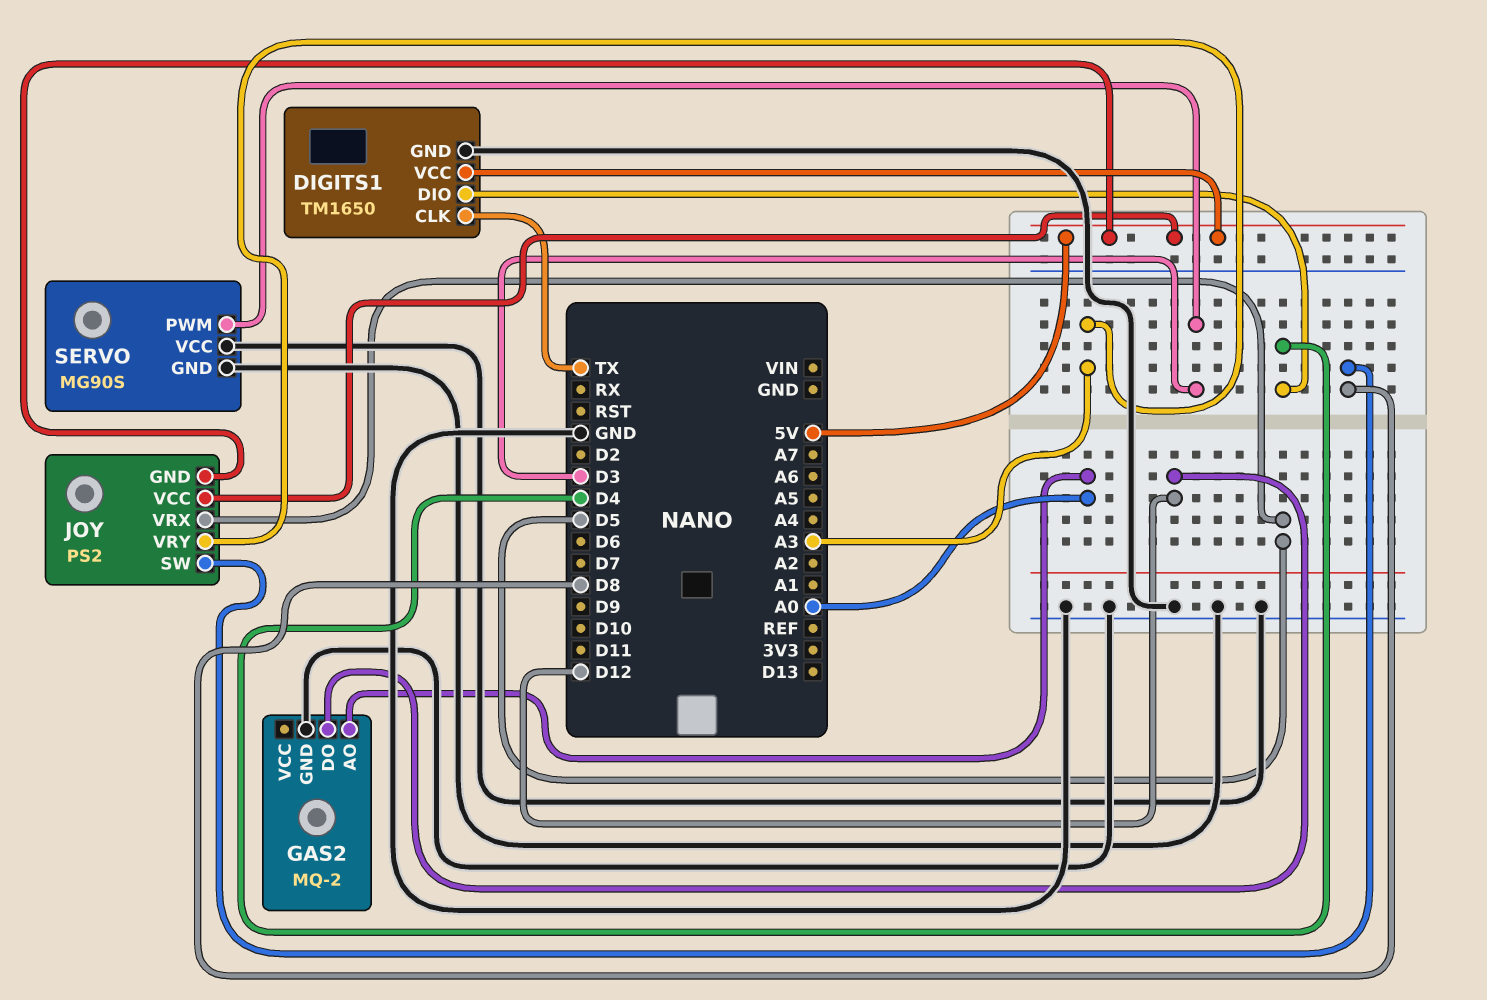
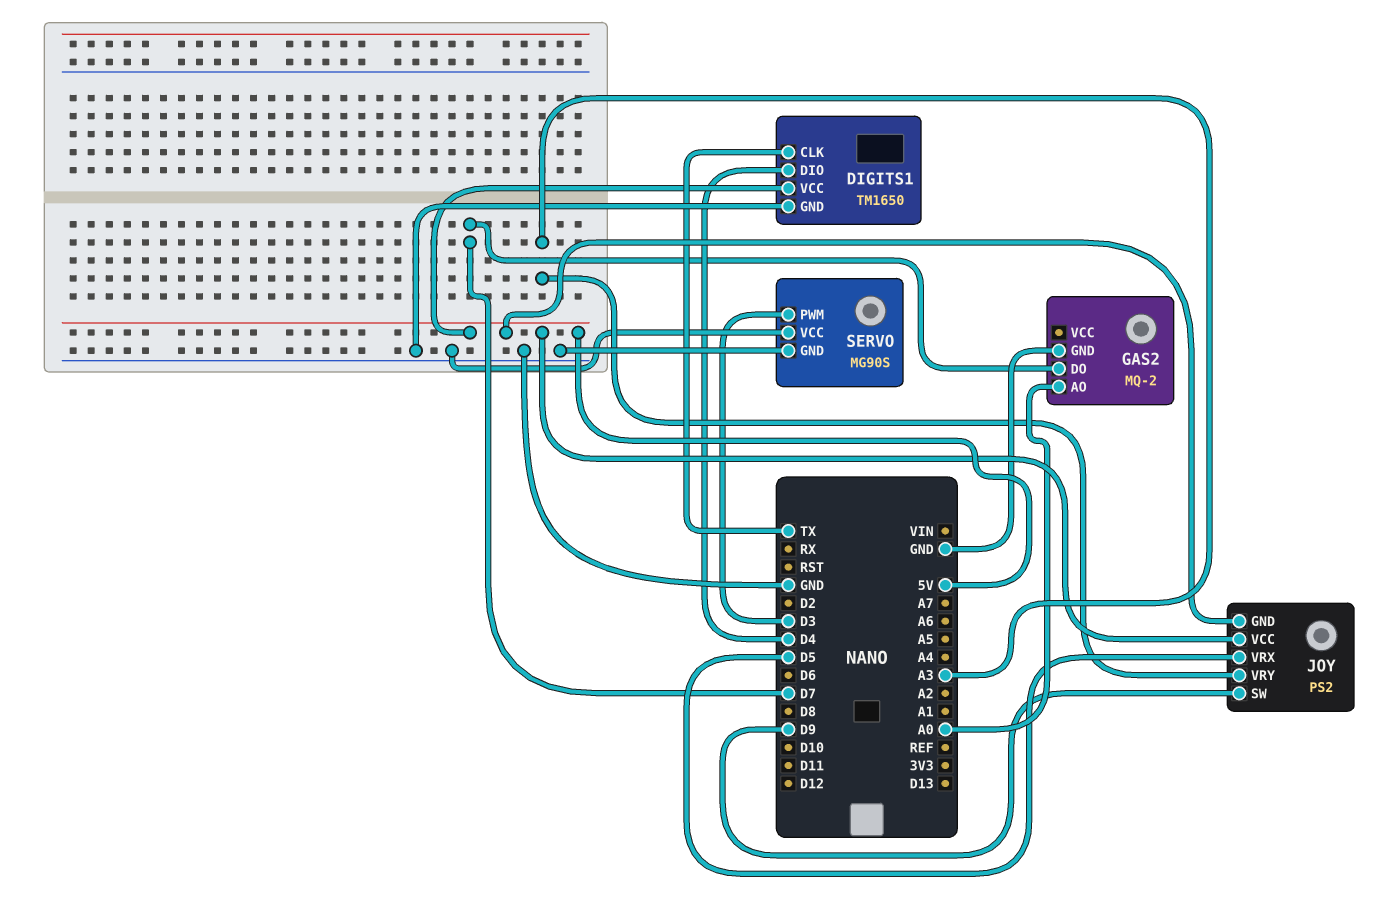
GAS2 pin DO: D12 -> D7
JOY pin SW: D8 -> D9

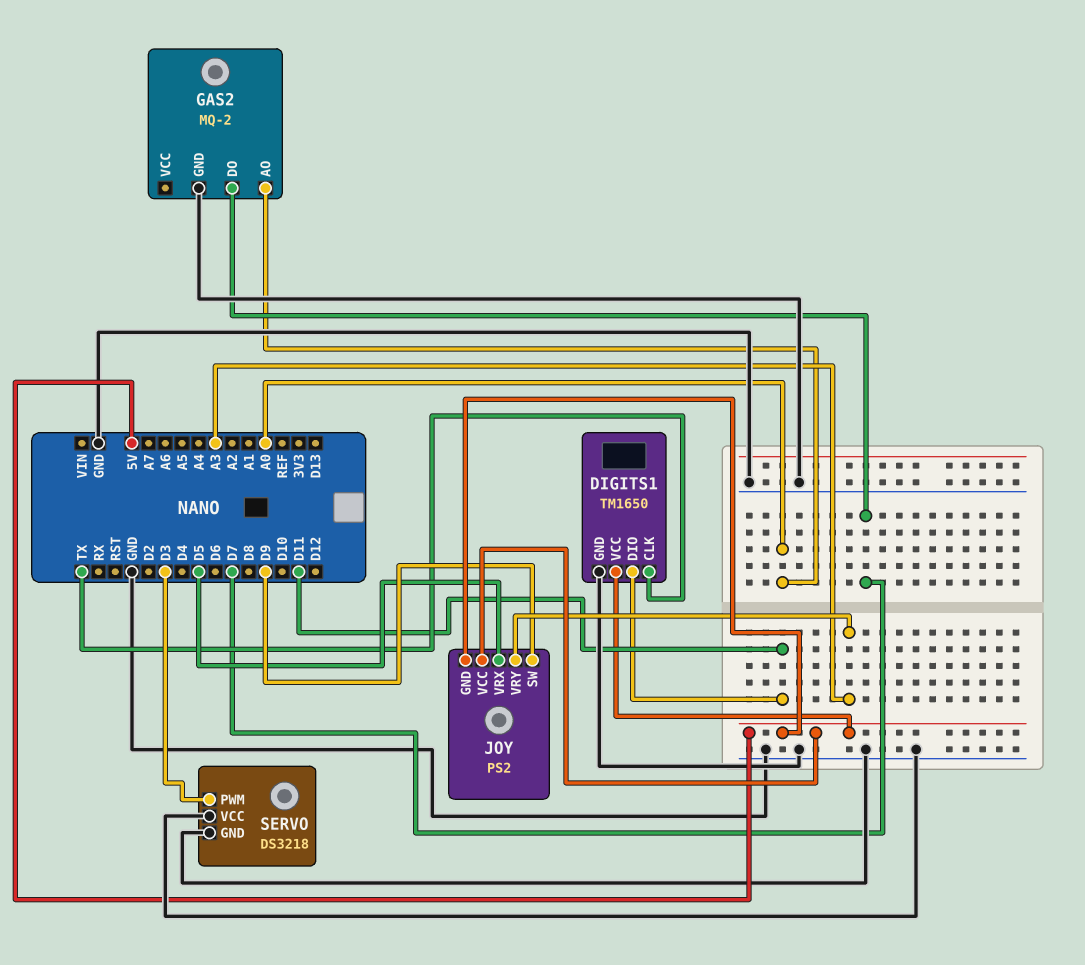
DIGITS1 pin DIO: D4 -> D11
SERVO: MG90S -> DS3218

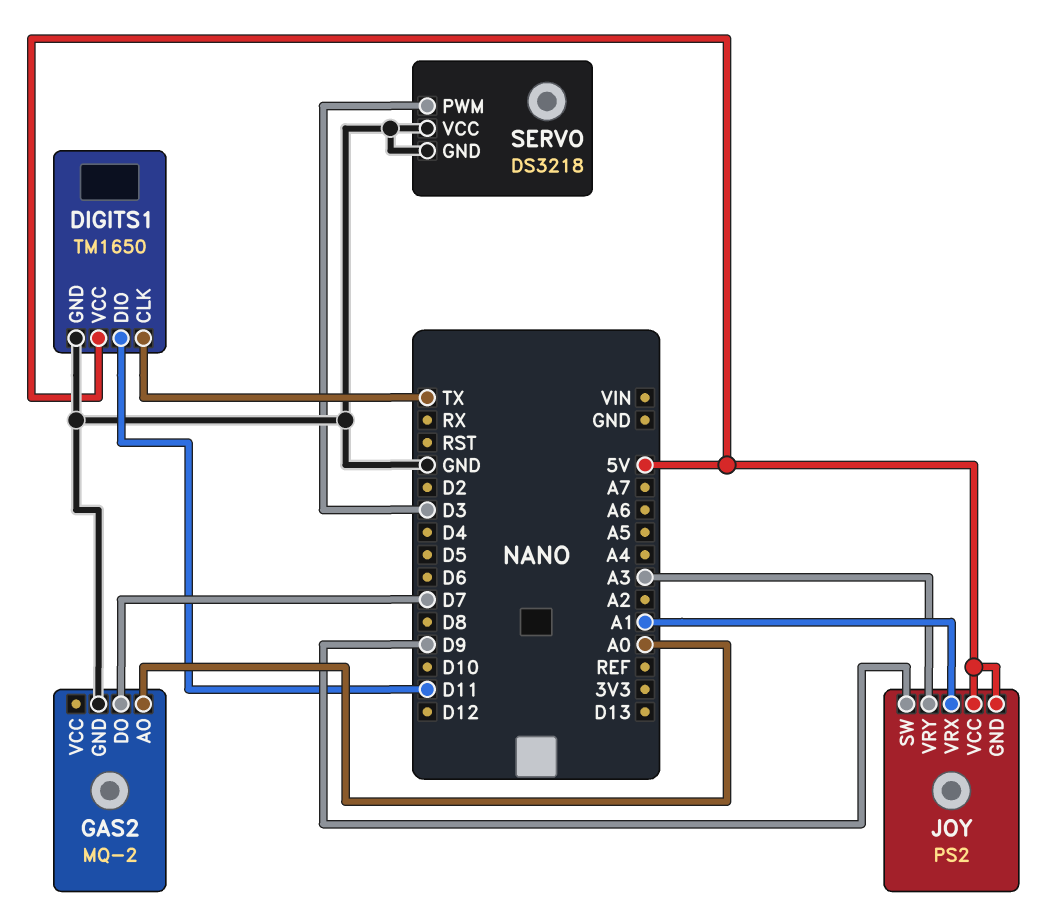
JOY pin VRX: D5 -> A1

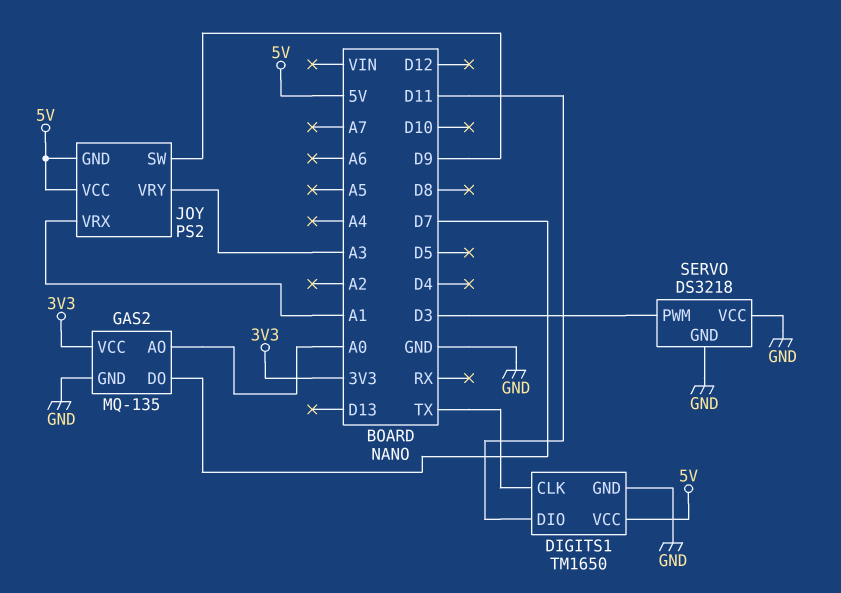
GAS2: MQ-2 -> MQ-135
GAS2 pin VCC: none -> 3V3

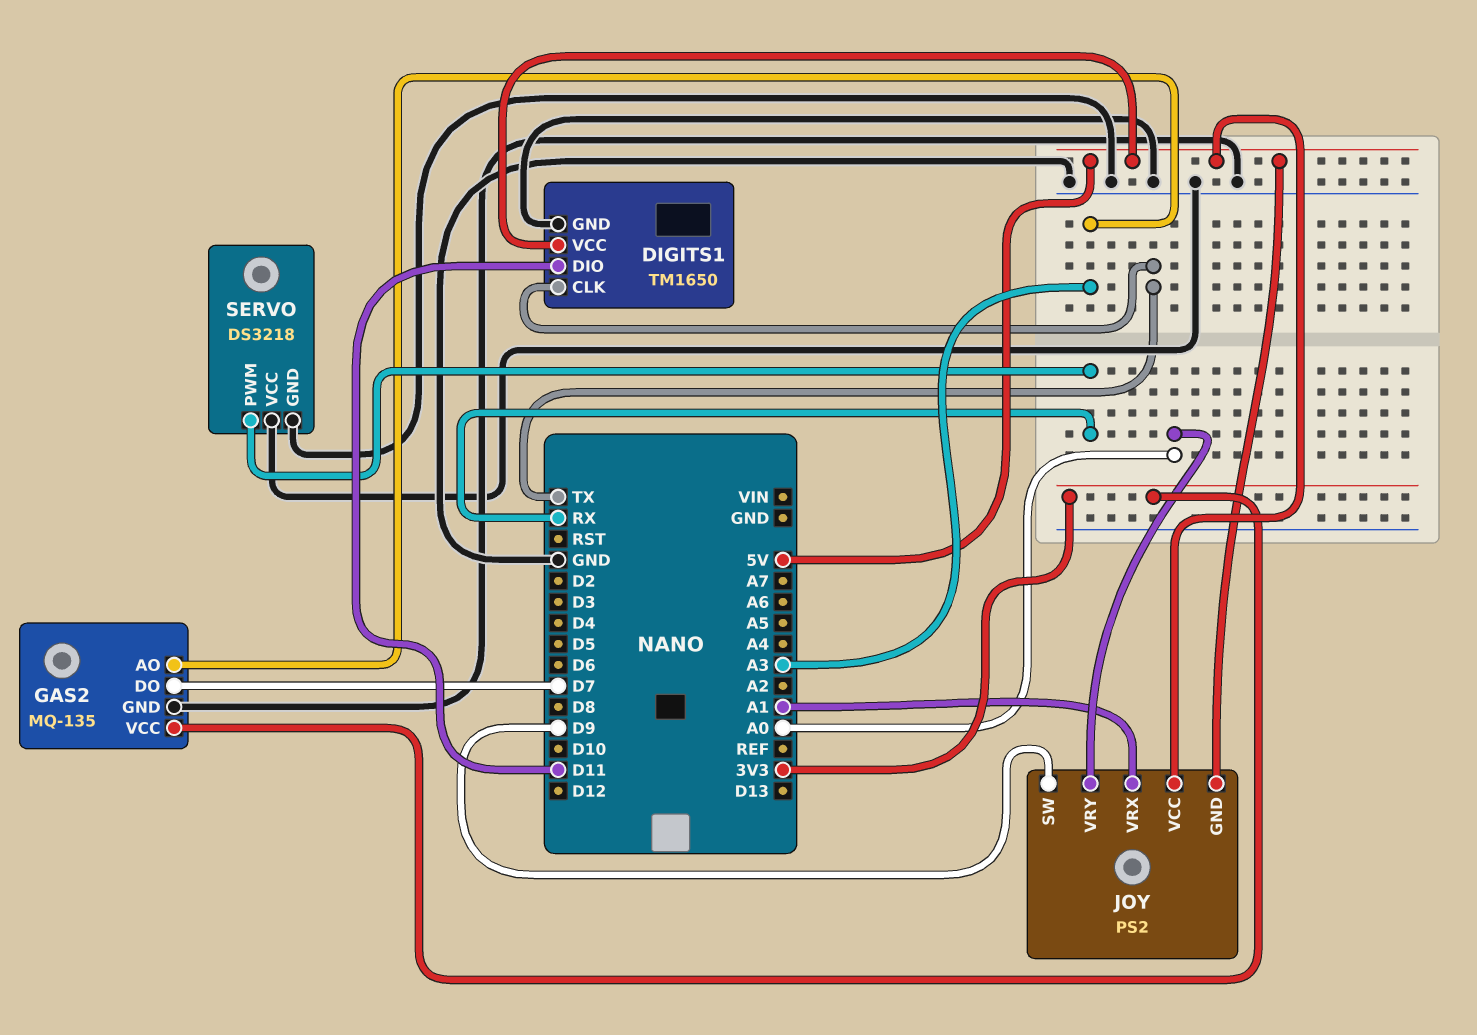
GAS2 pin AO: A0 -> A3
JOY pin VRY: A3 -> A0
SERVO pin PWM: D3 -> RX

